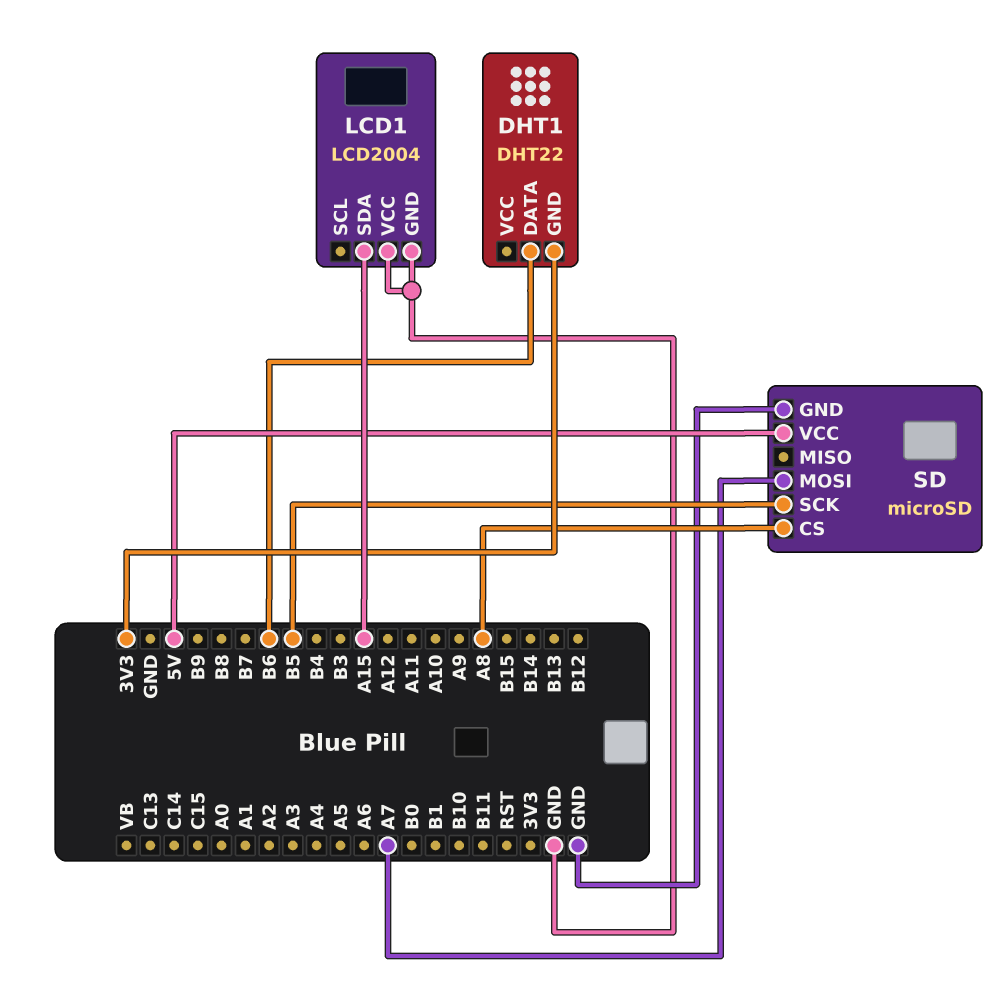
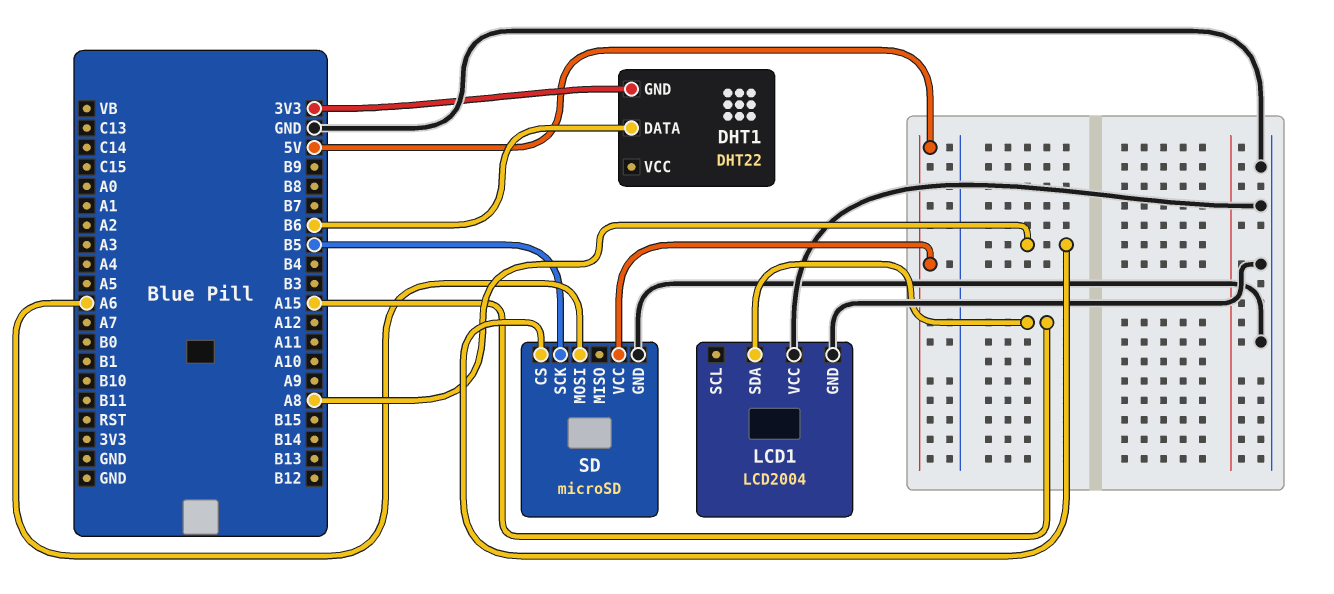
SD pin MOSI: A7 -> A6

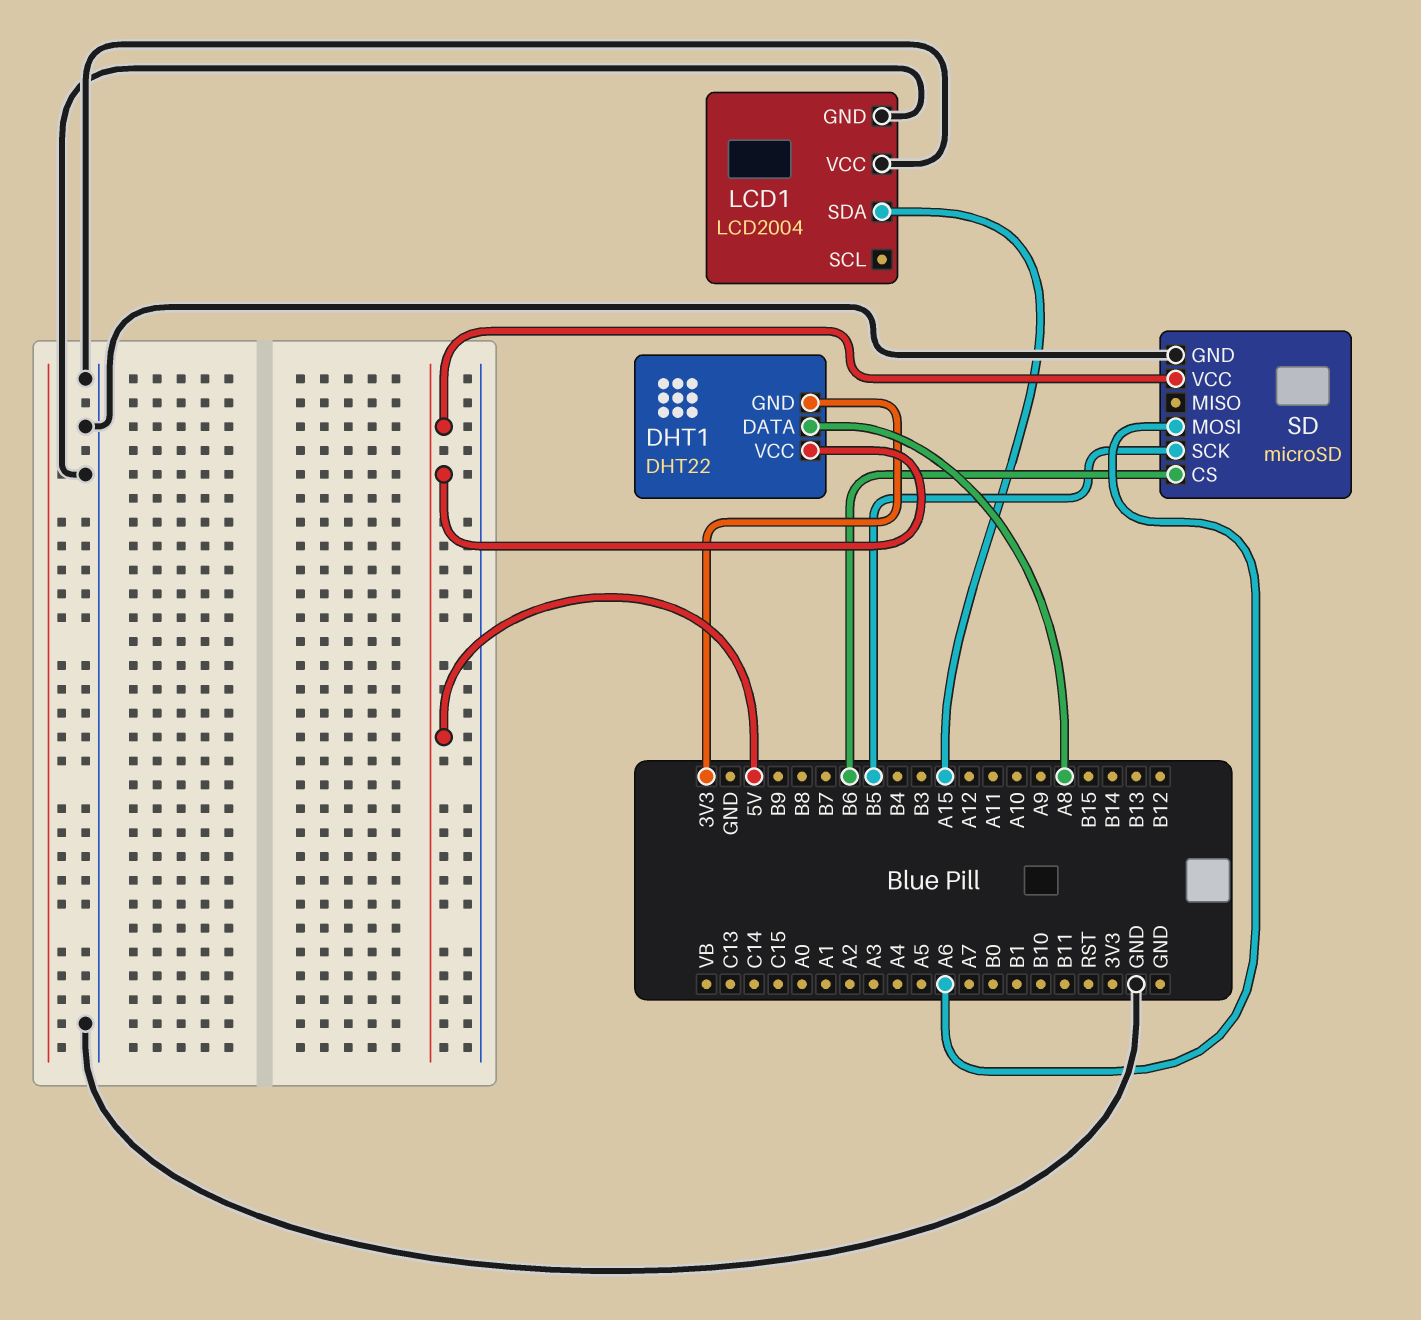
DHT1 pin DATA: B6 -> A8
DHT1 pin VCC: none -> 5V
SD pin CS: A8 -> B6

